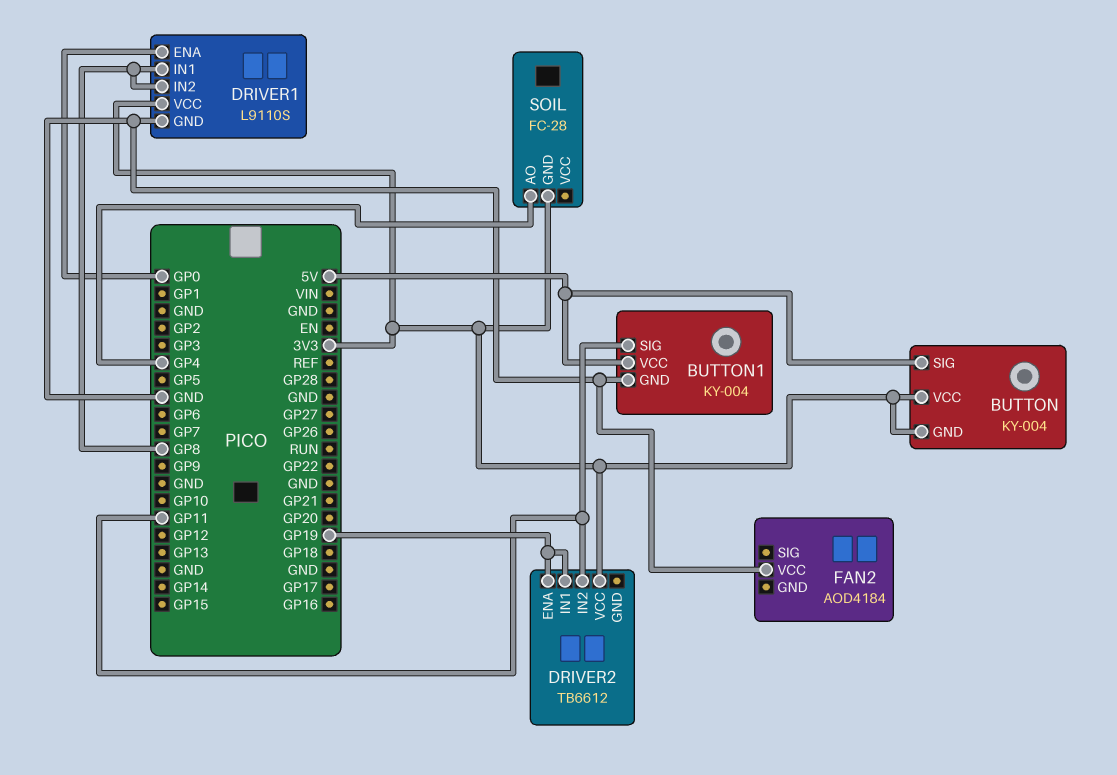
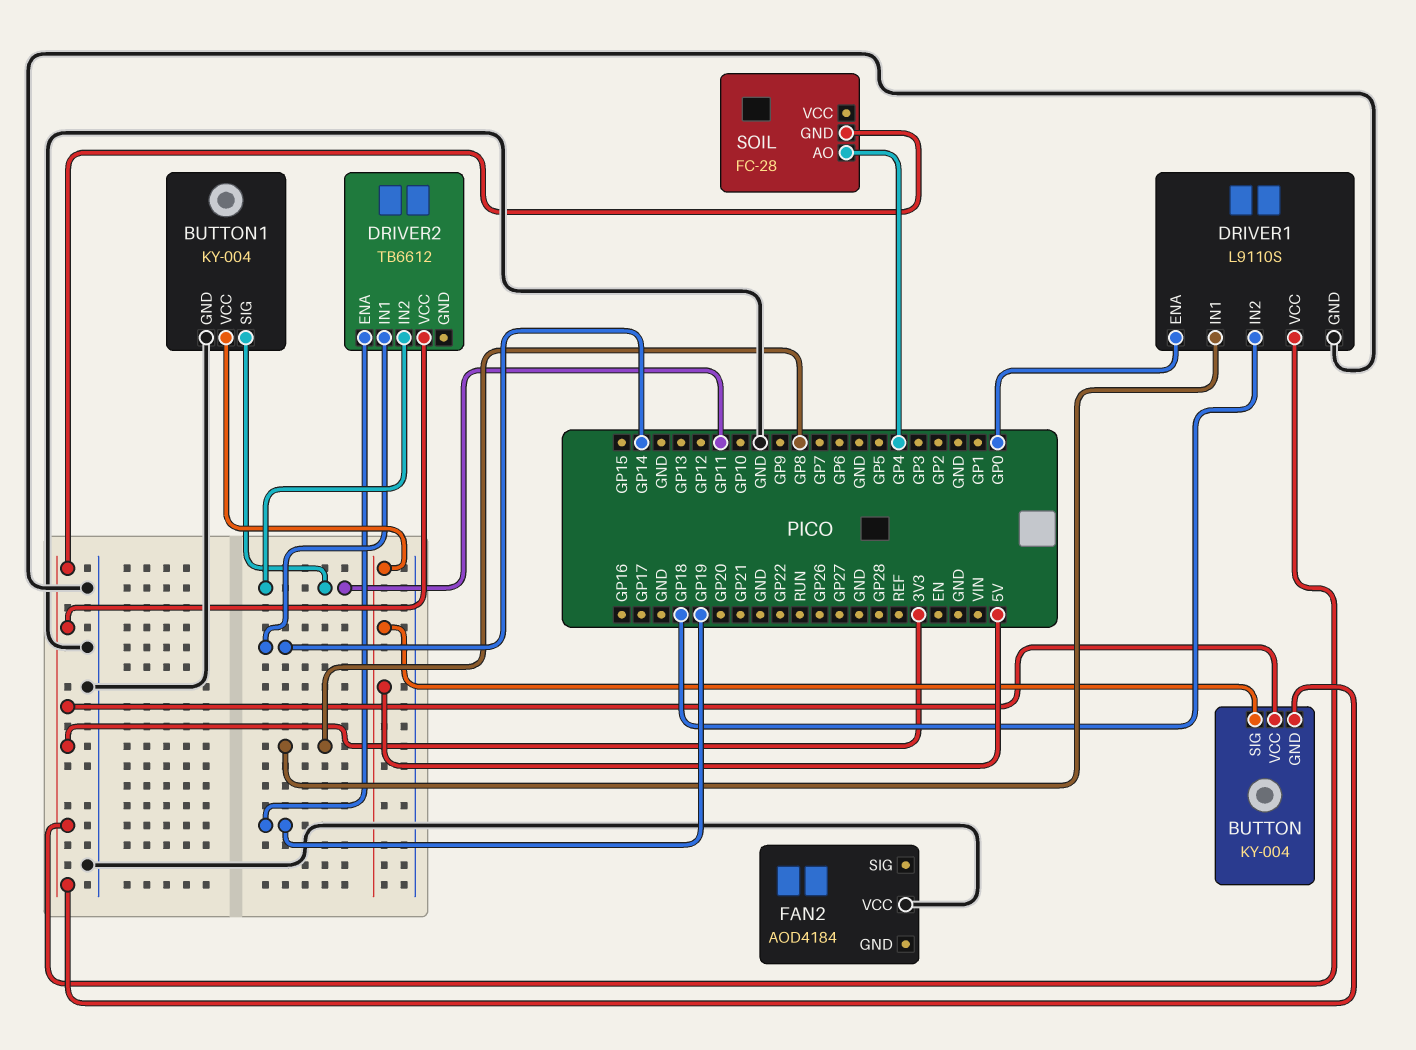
DRIVER1 pin IN2: GP8 -> GP18
DRIVER2 pin IN1: GP19 -> GP14

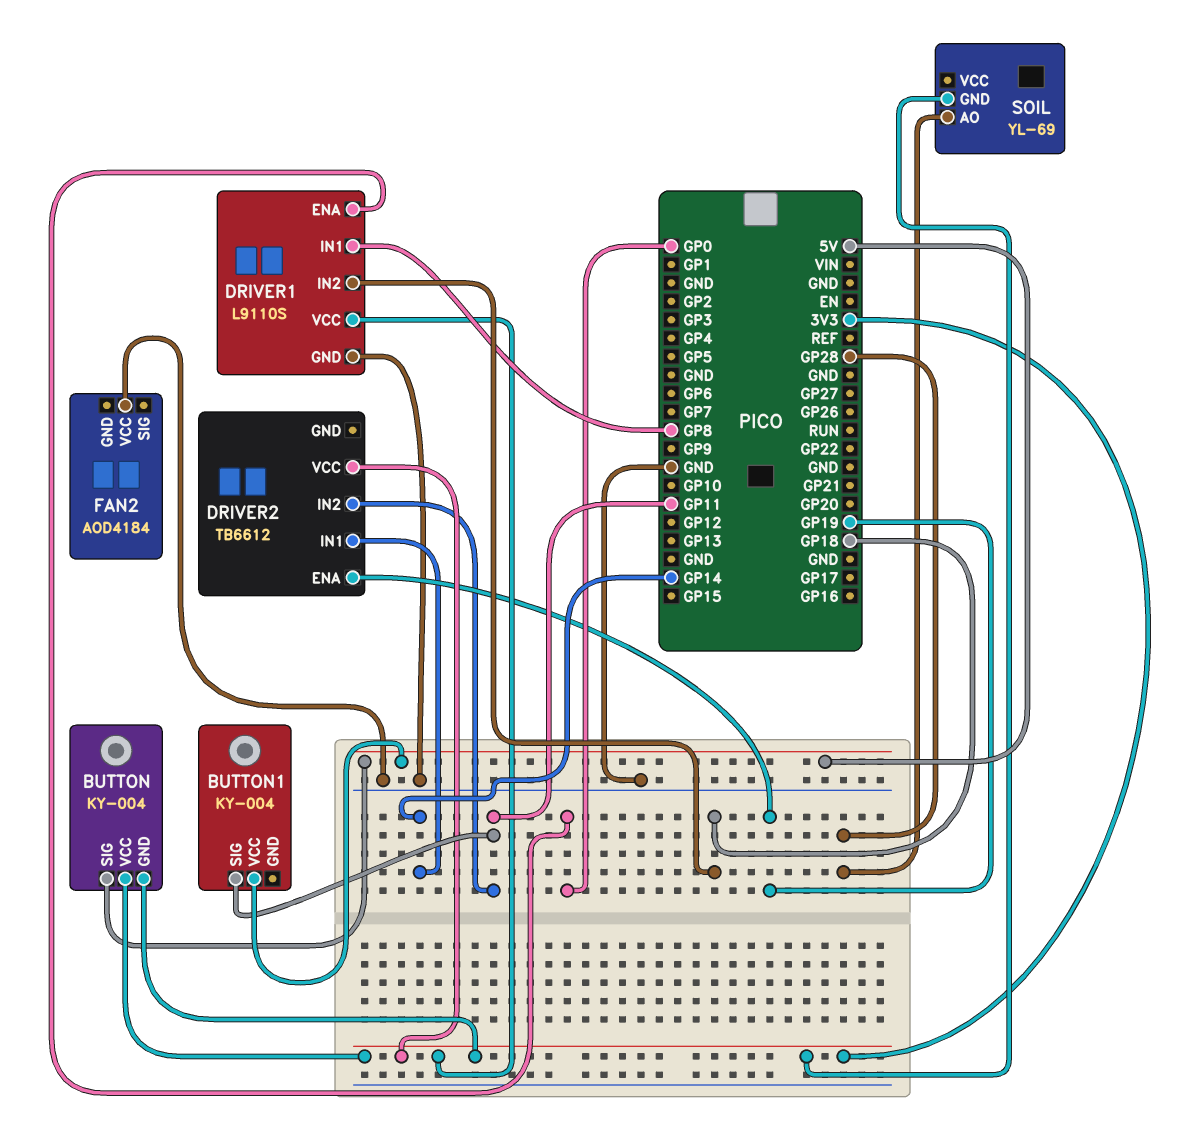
BUTTON1 pin GND: GND -> none
SOIL: FC-28 -> YL-69
SOIL pin AO: GP4 -> GP28

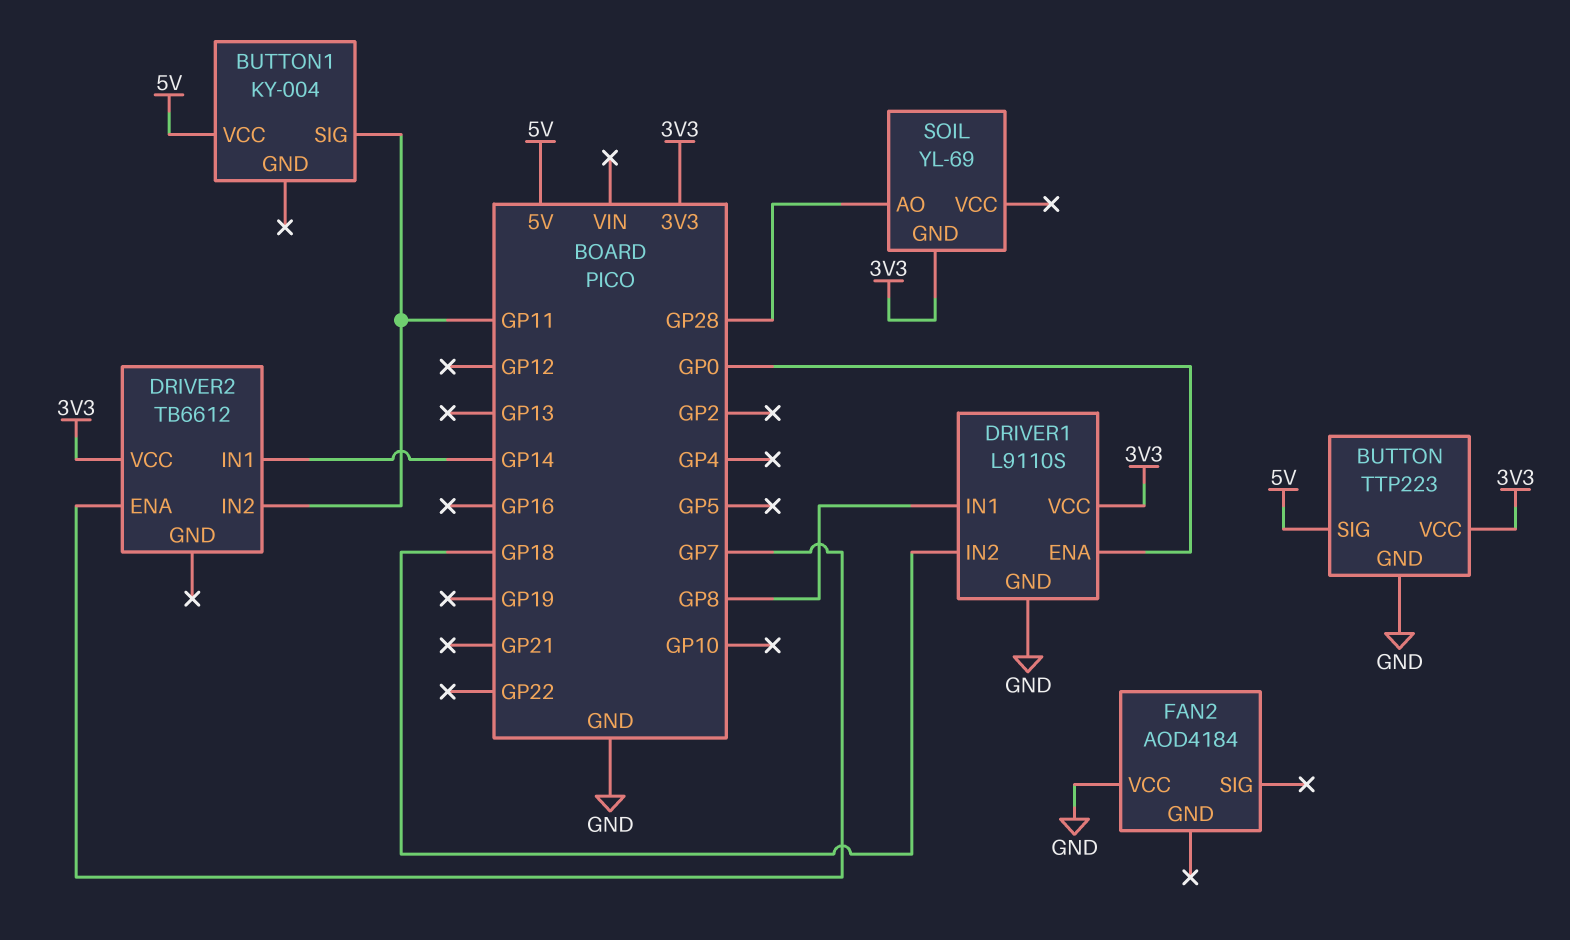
BUTTON: KY-004 -> TTP223
BUTTON pin GND: 3V3 -> GND
DRIVER2 pin ENA: GP19 -> GP7

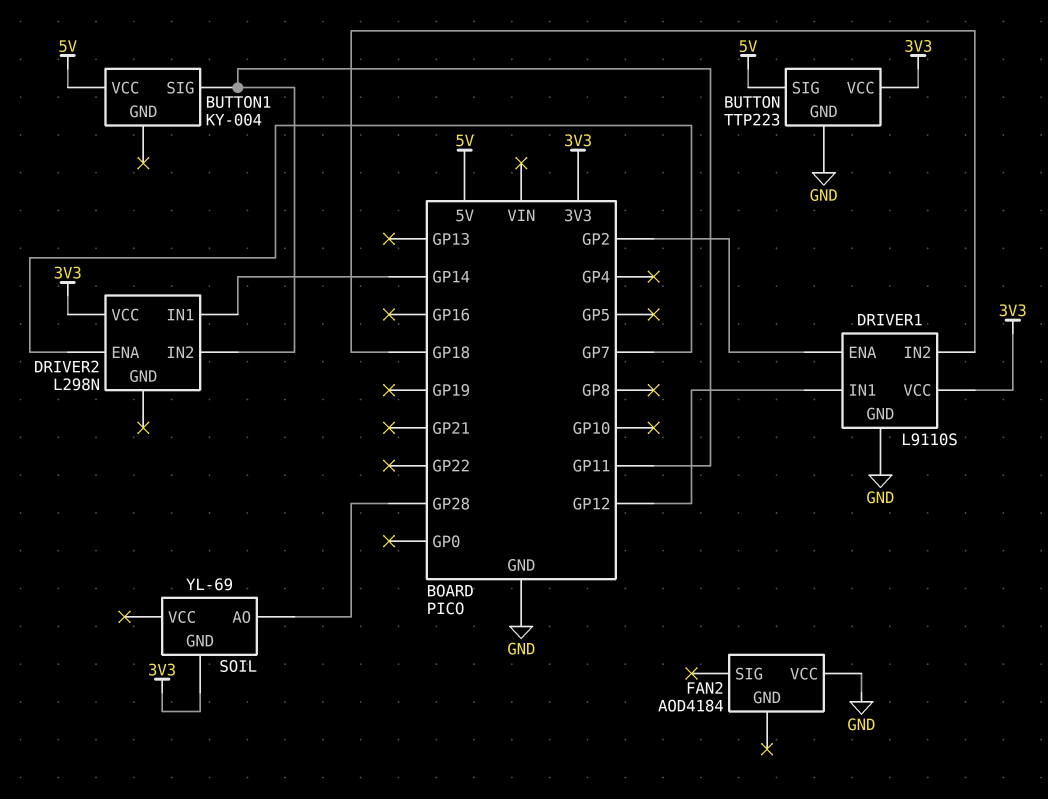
DRIVER1 pin ENA: GP0 -> GP2
DRIVER1 pin IN1: GP8 -> GP12
DRIVER2: TB6612 -> L298N

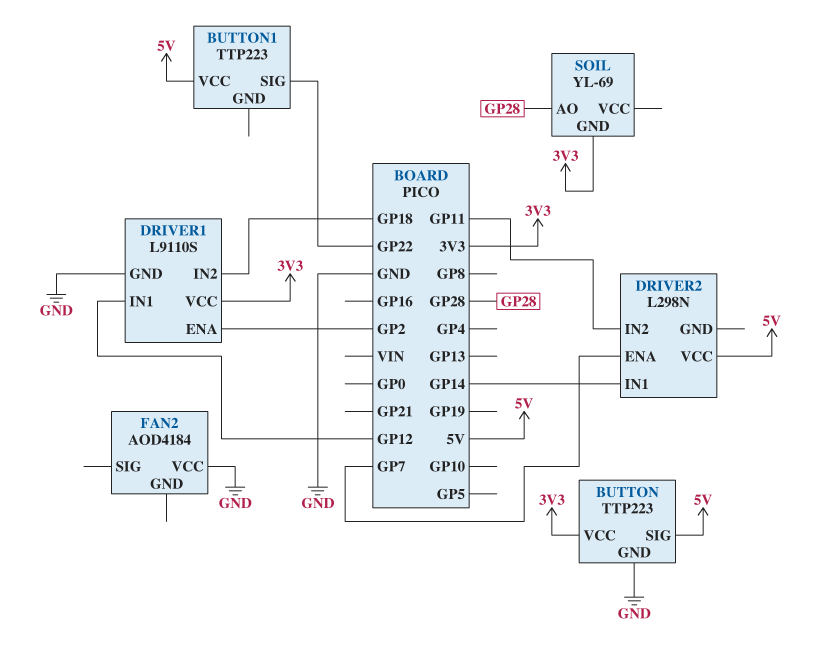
BUTTON1: KY-004 -> TTP223
BUTTON1 pin SIG: GP11 -> GP22
DRIVER2 pin VCC: 3V3 -> 5V

